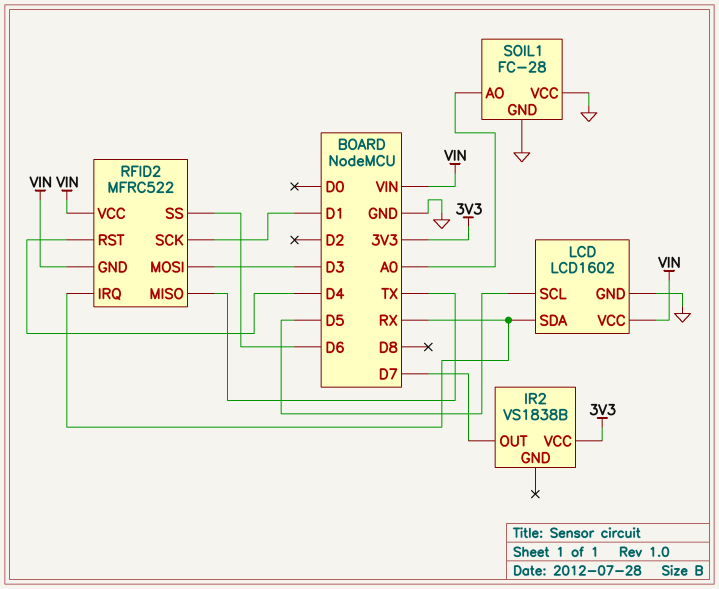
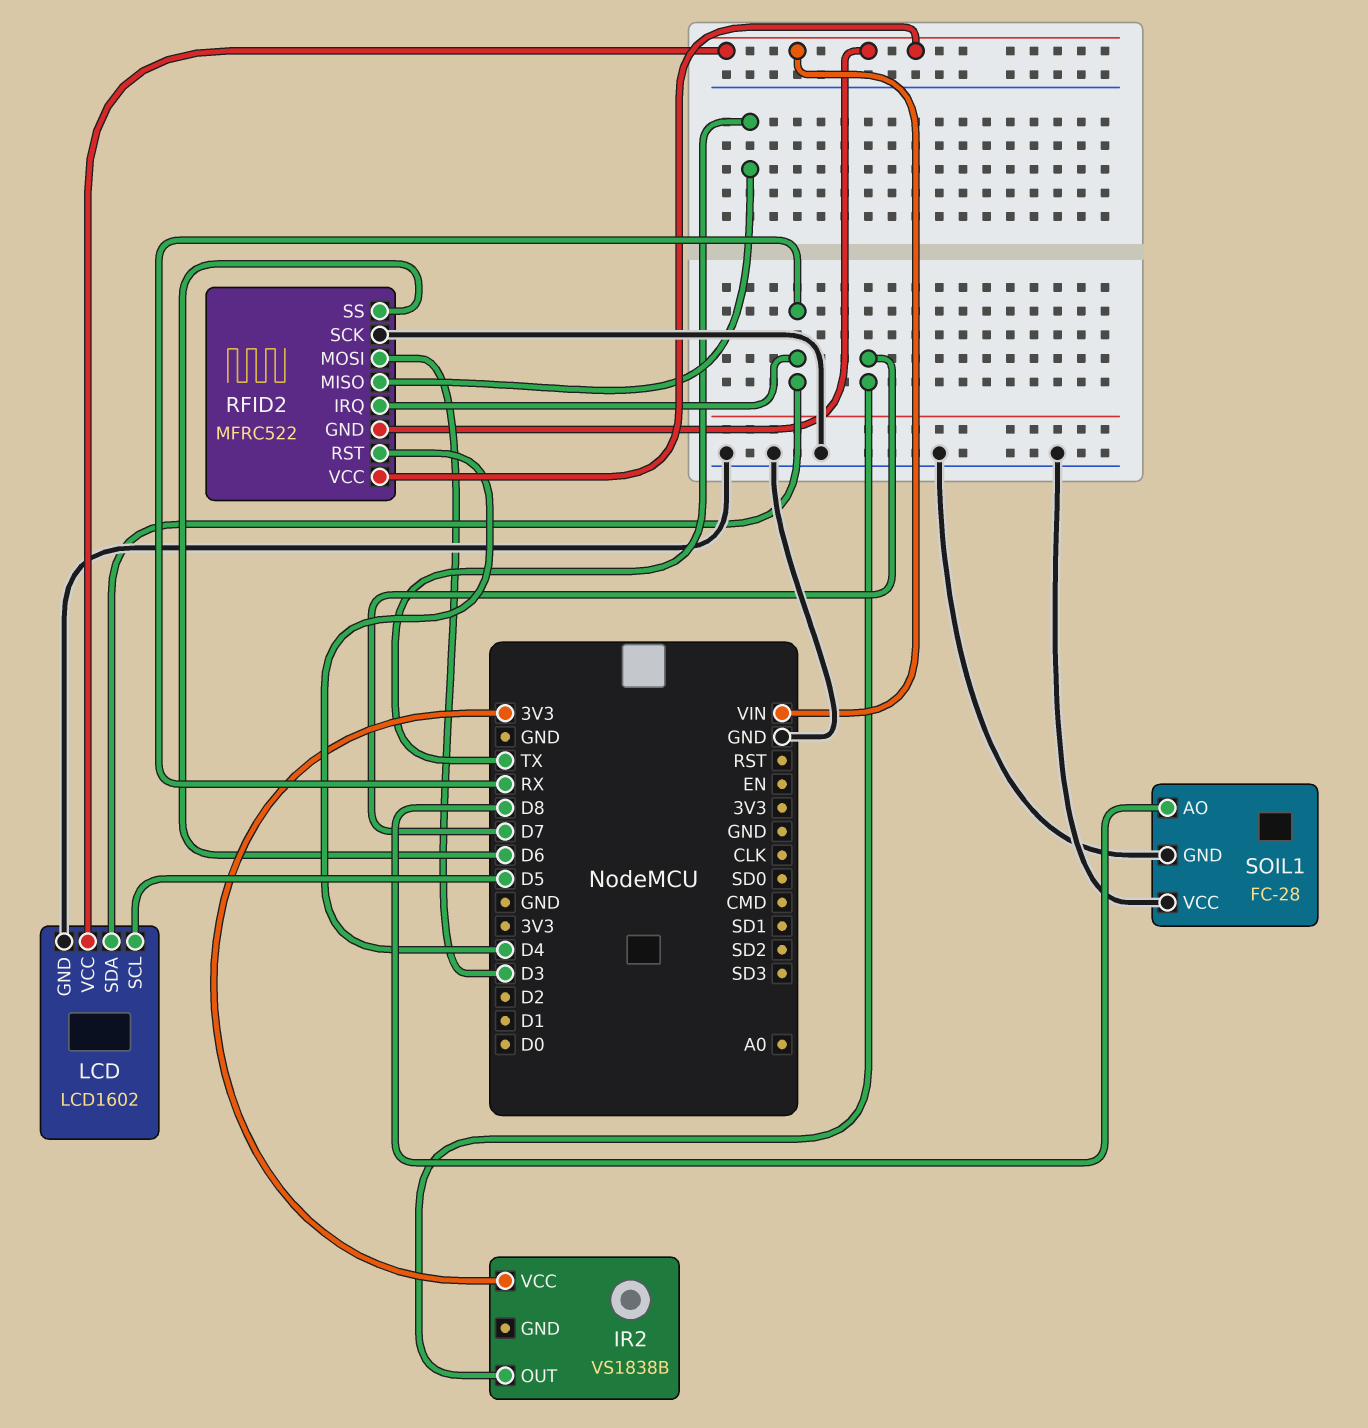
RFID2 pin SCK: D1 -> GND
SOIL1 pin AO: A0 -> D8

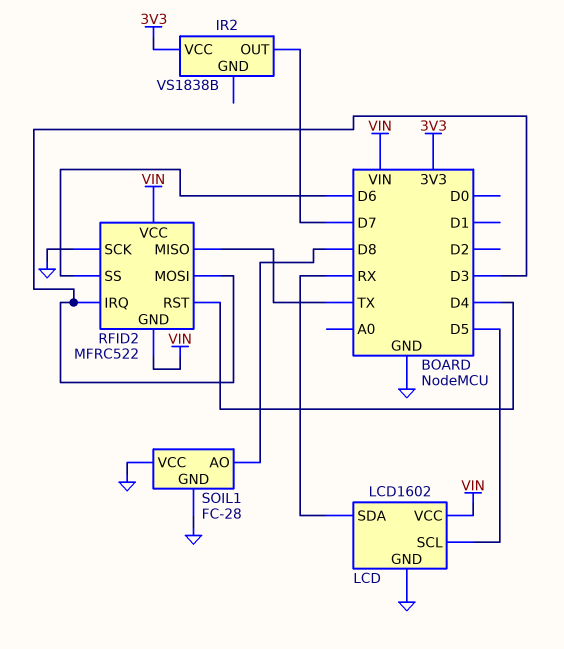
RFID2 pin IRQ: RX -> D3

